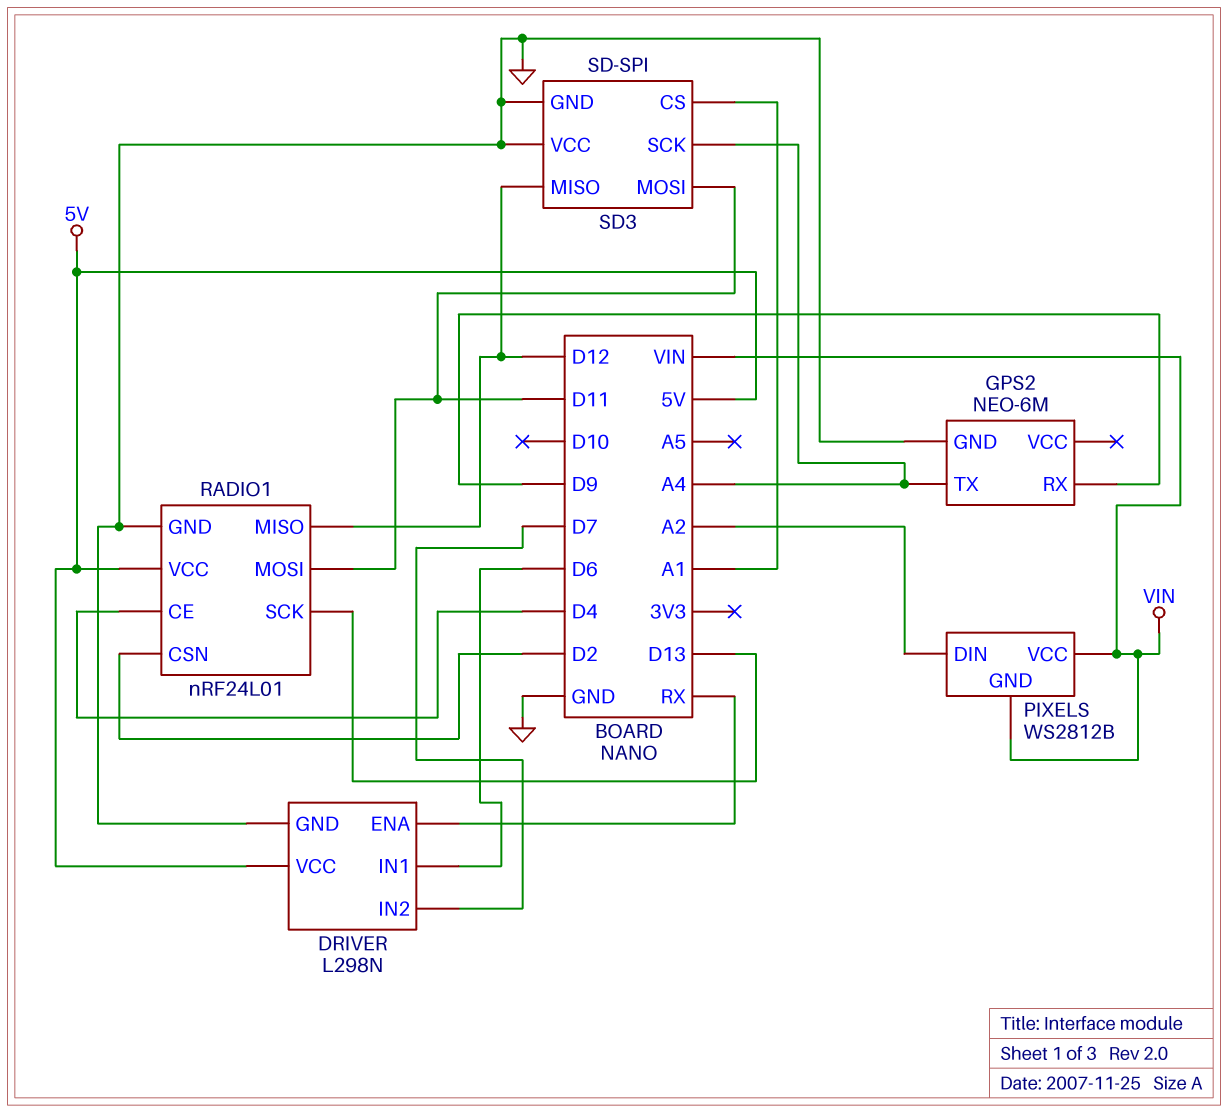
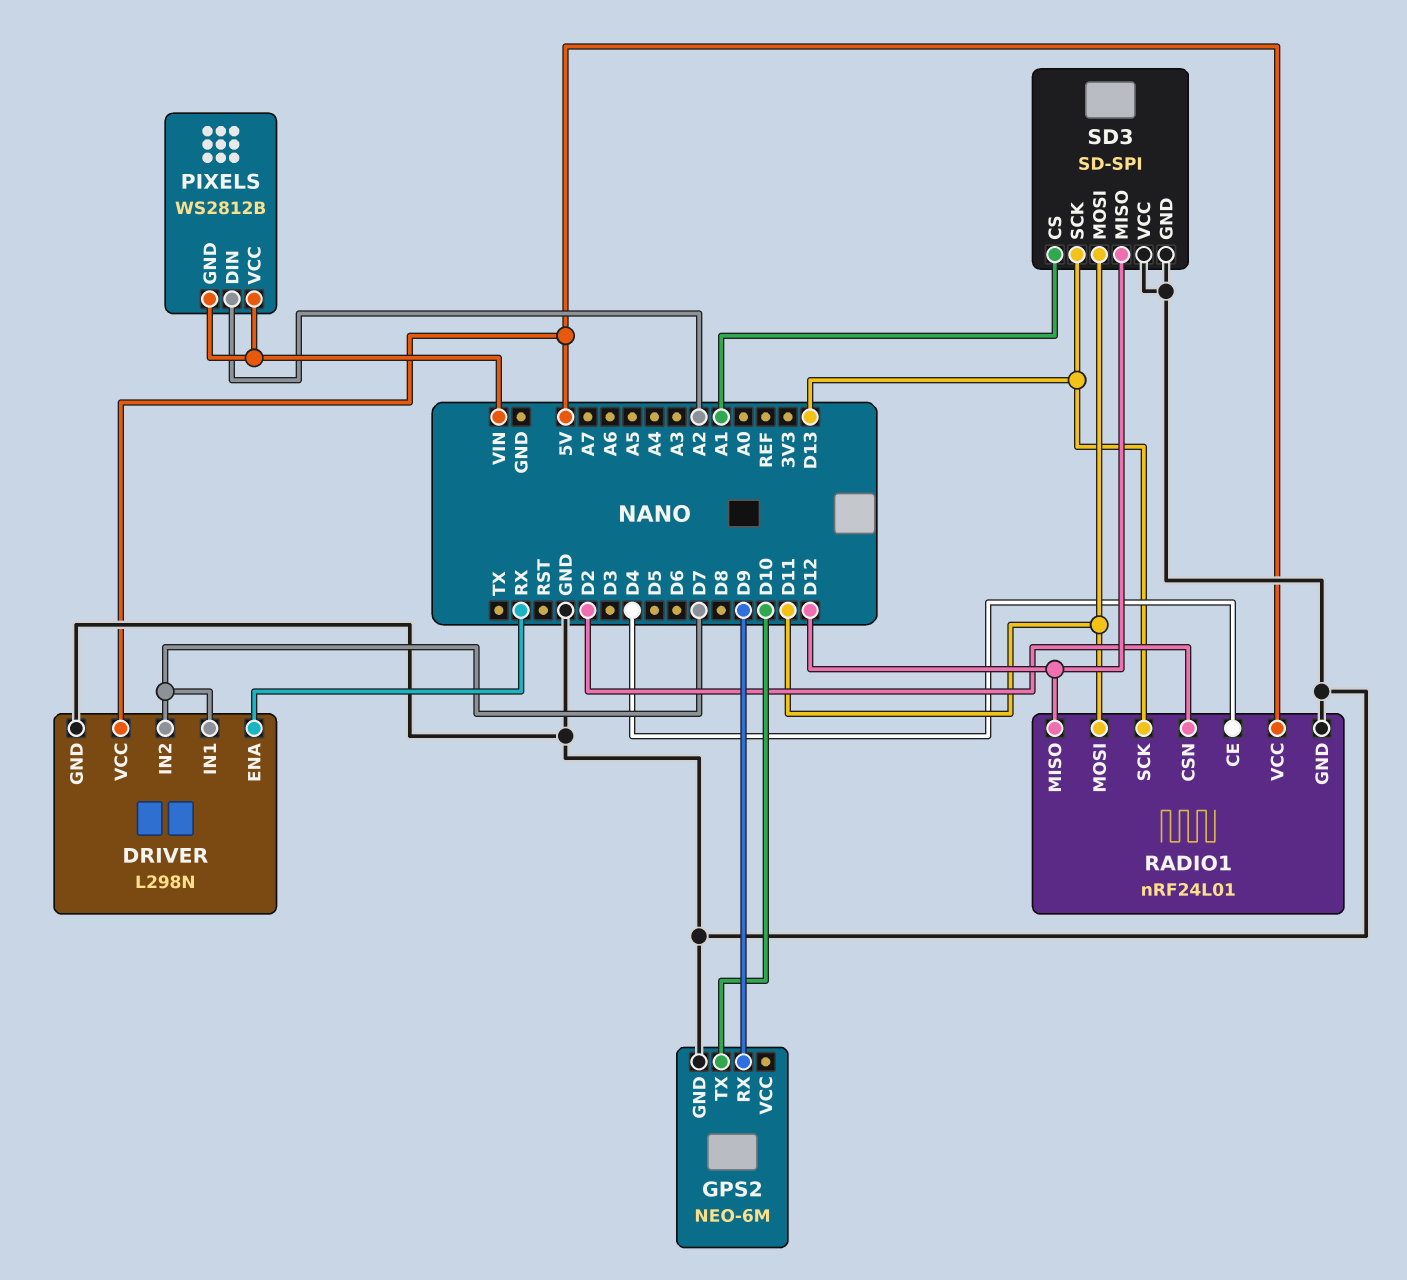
DRIVER pin IN1: D6 -> D7
GPS2 pin TX: A4 -> D10
SD3 pin SCK: A4 -> D13

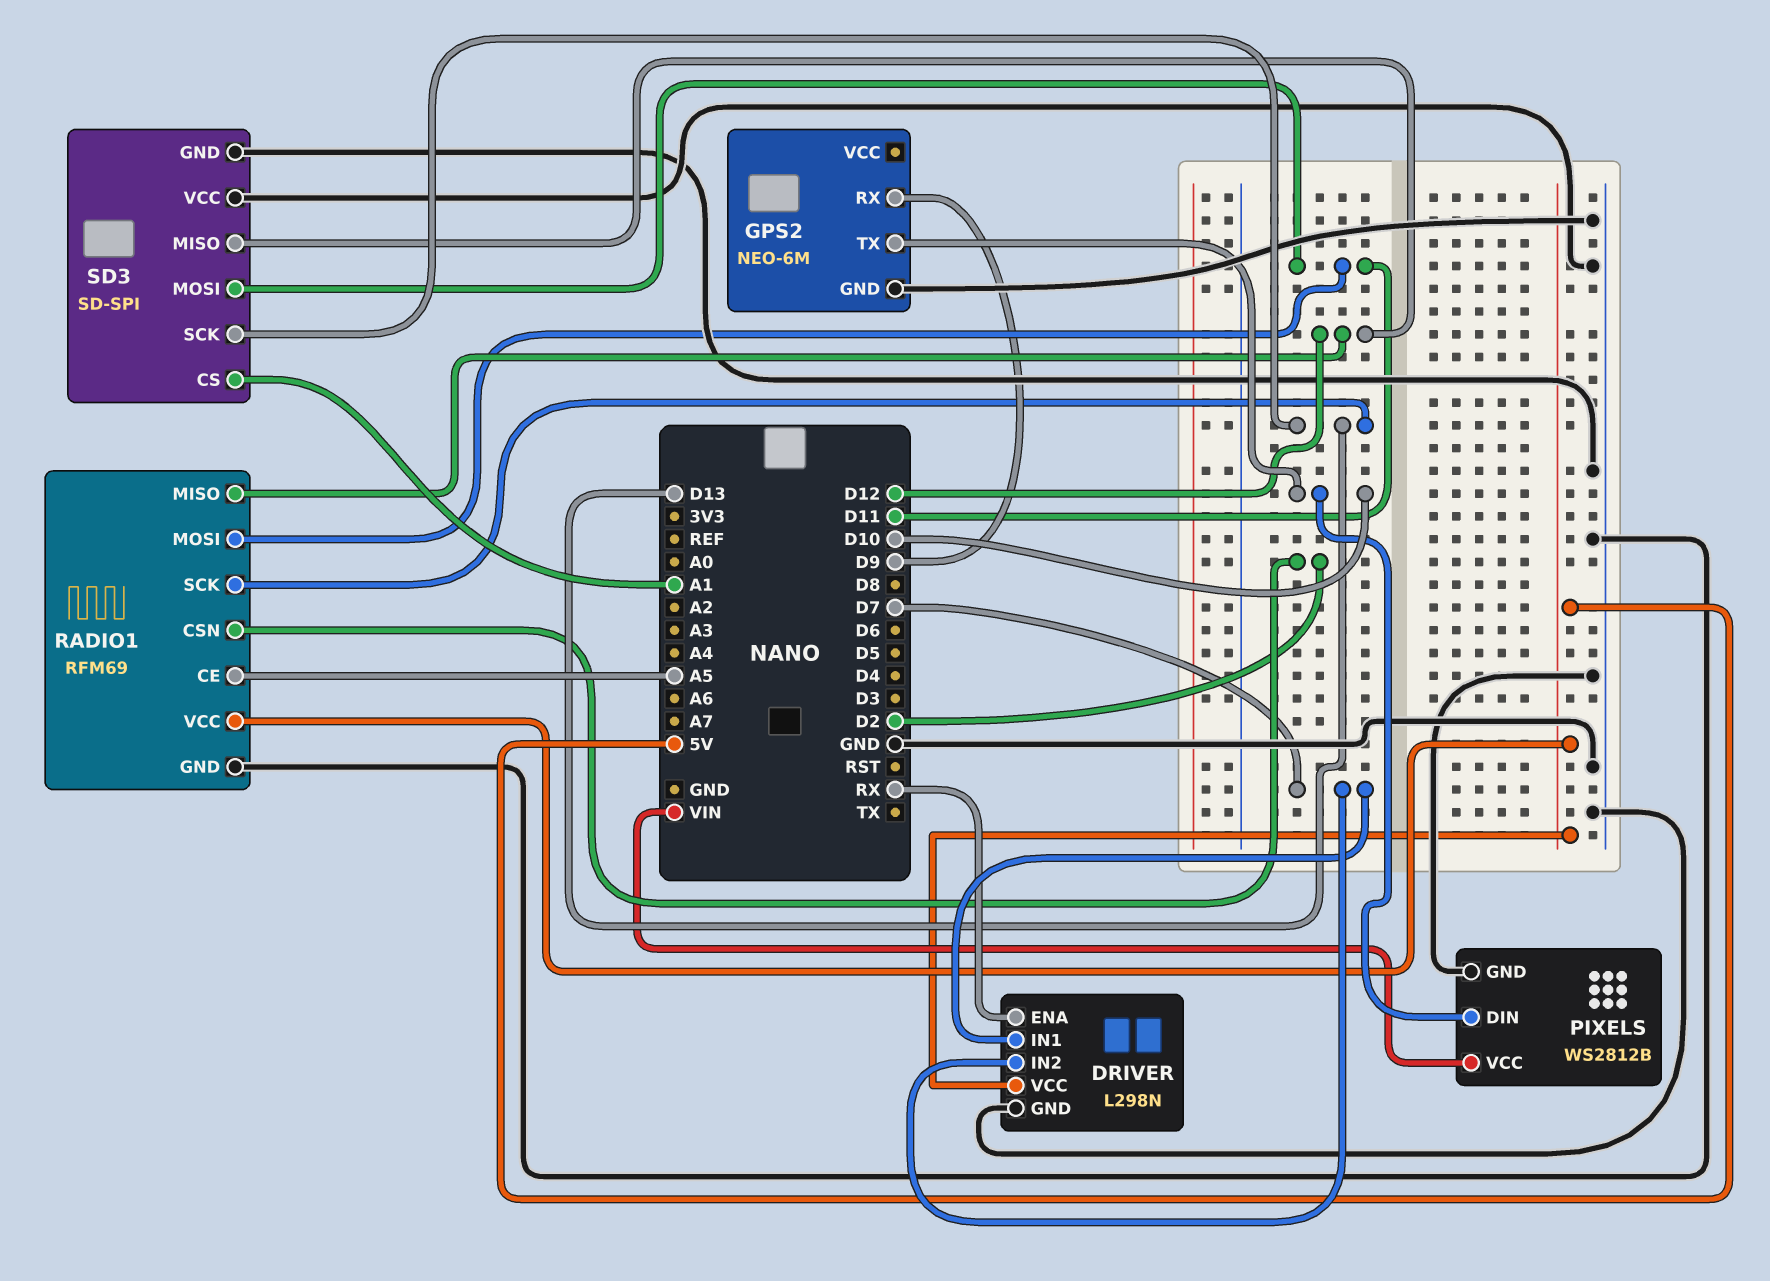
PIXELS pin DIN: A2 -> D10
PIXELS pin GND: VIN -> GND
RADIO1: nRF24L01 -> RFM69
RADIO1 pin CE: D4 -> A5

